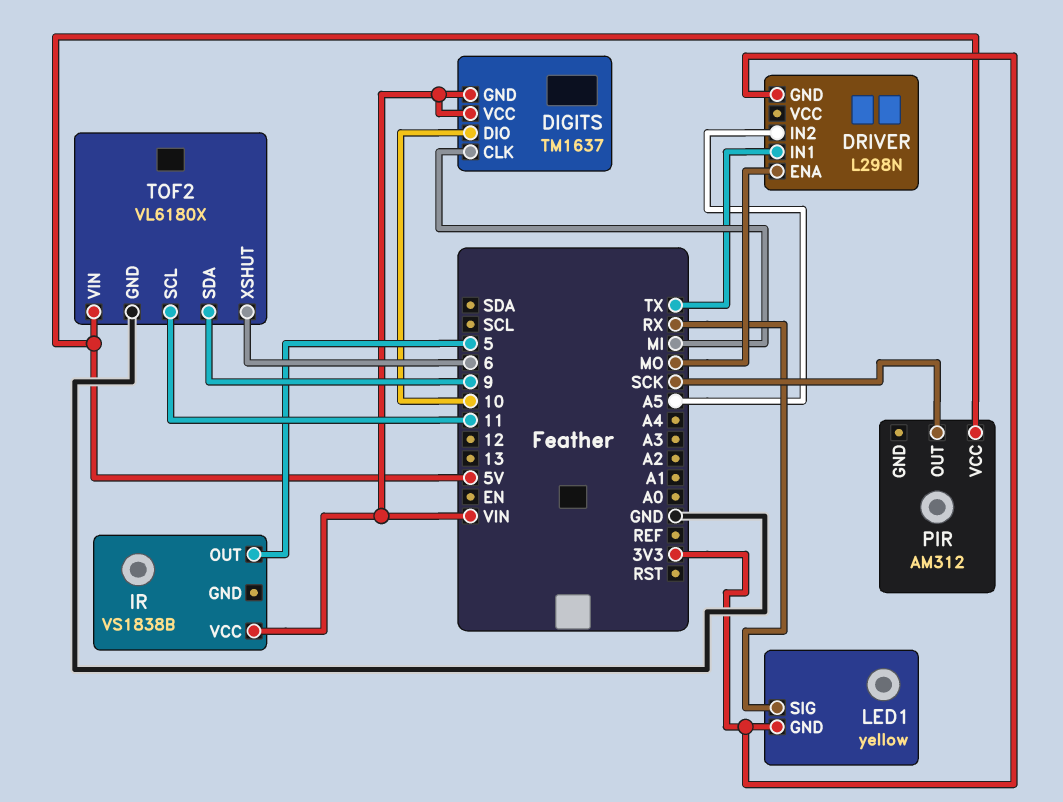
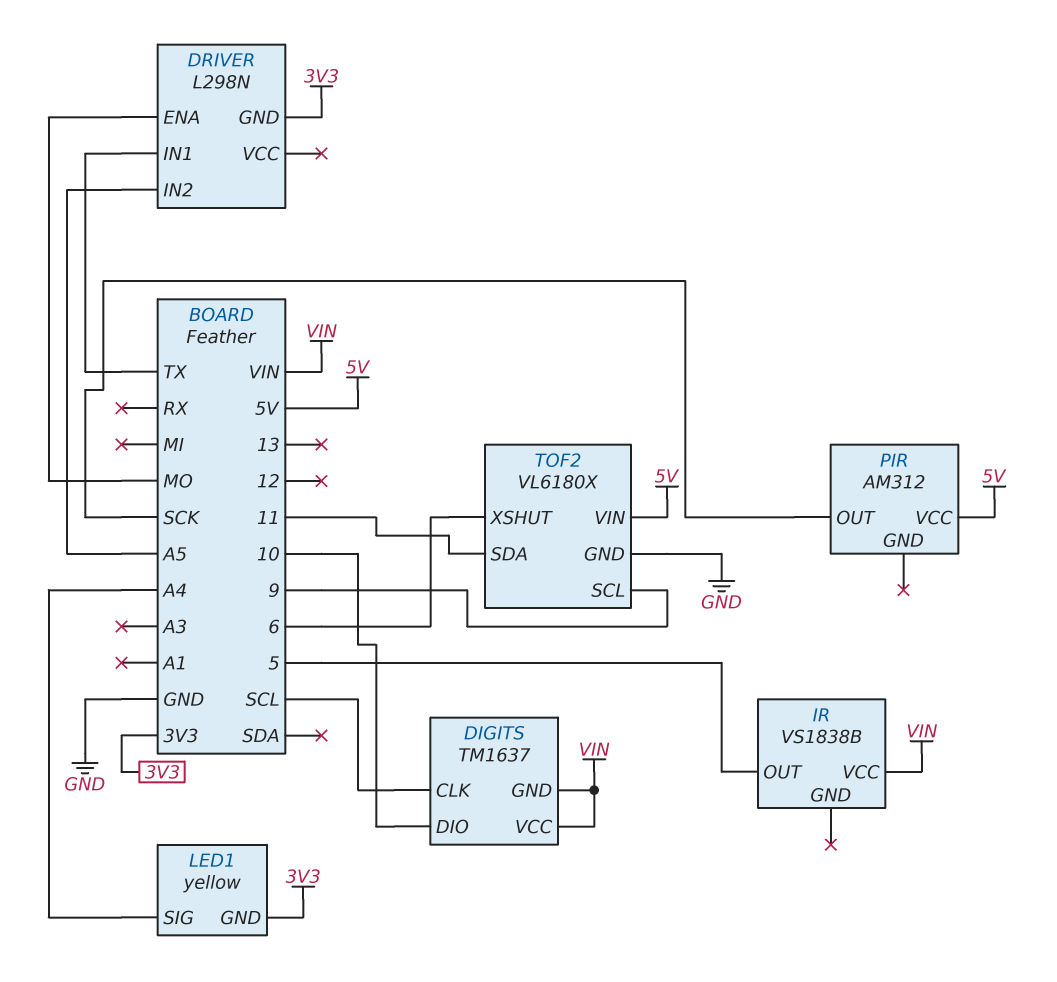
DIGITS pin CLK: MI -> SCL
LED1 pin SIG: RX -> A4
TOF2 pin SCL: 11 -> 9
TOF2 pin SDA: 9 -> 11

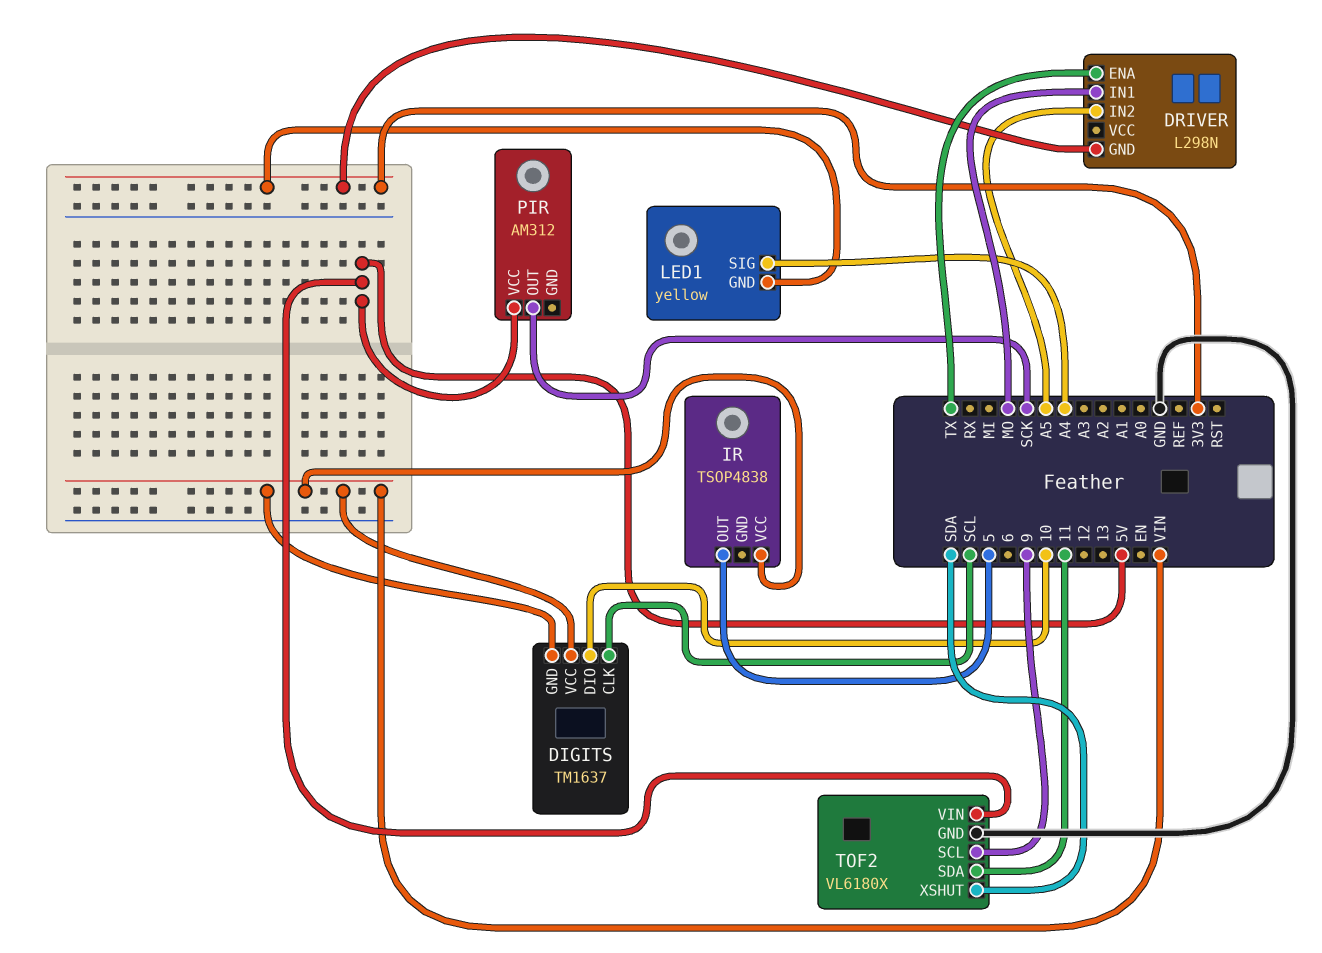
DRIVER pin ENA: MO -> TX
DRIVER pin IN1: TX -> MO
IR: VS1838B -> TSOP4838
TOF2 pin XSHUT: 6 -> SDA

